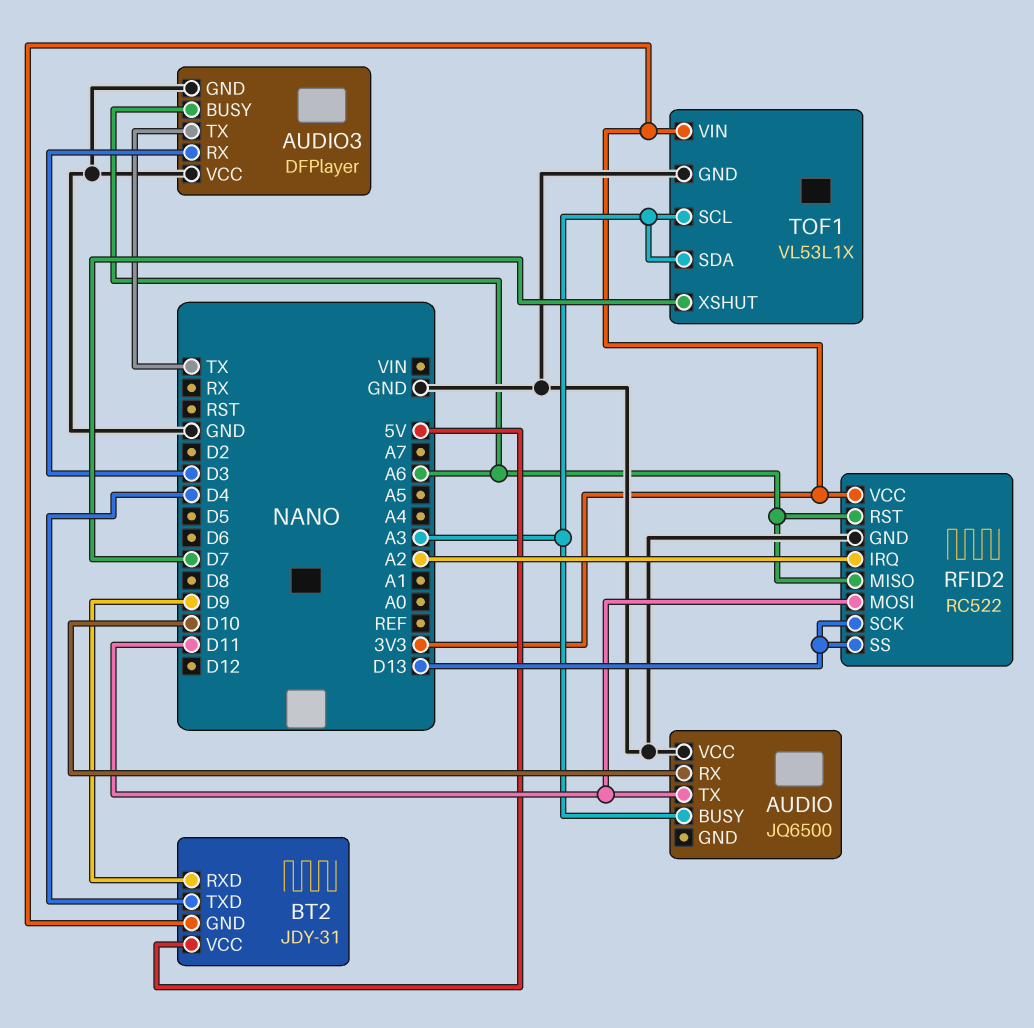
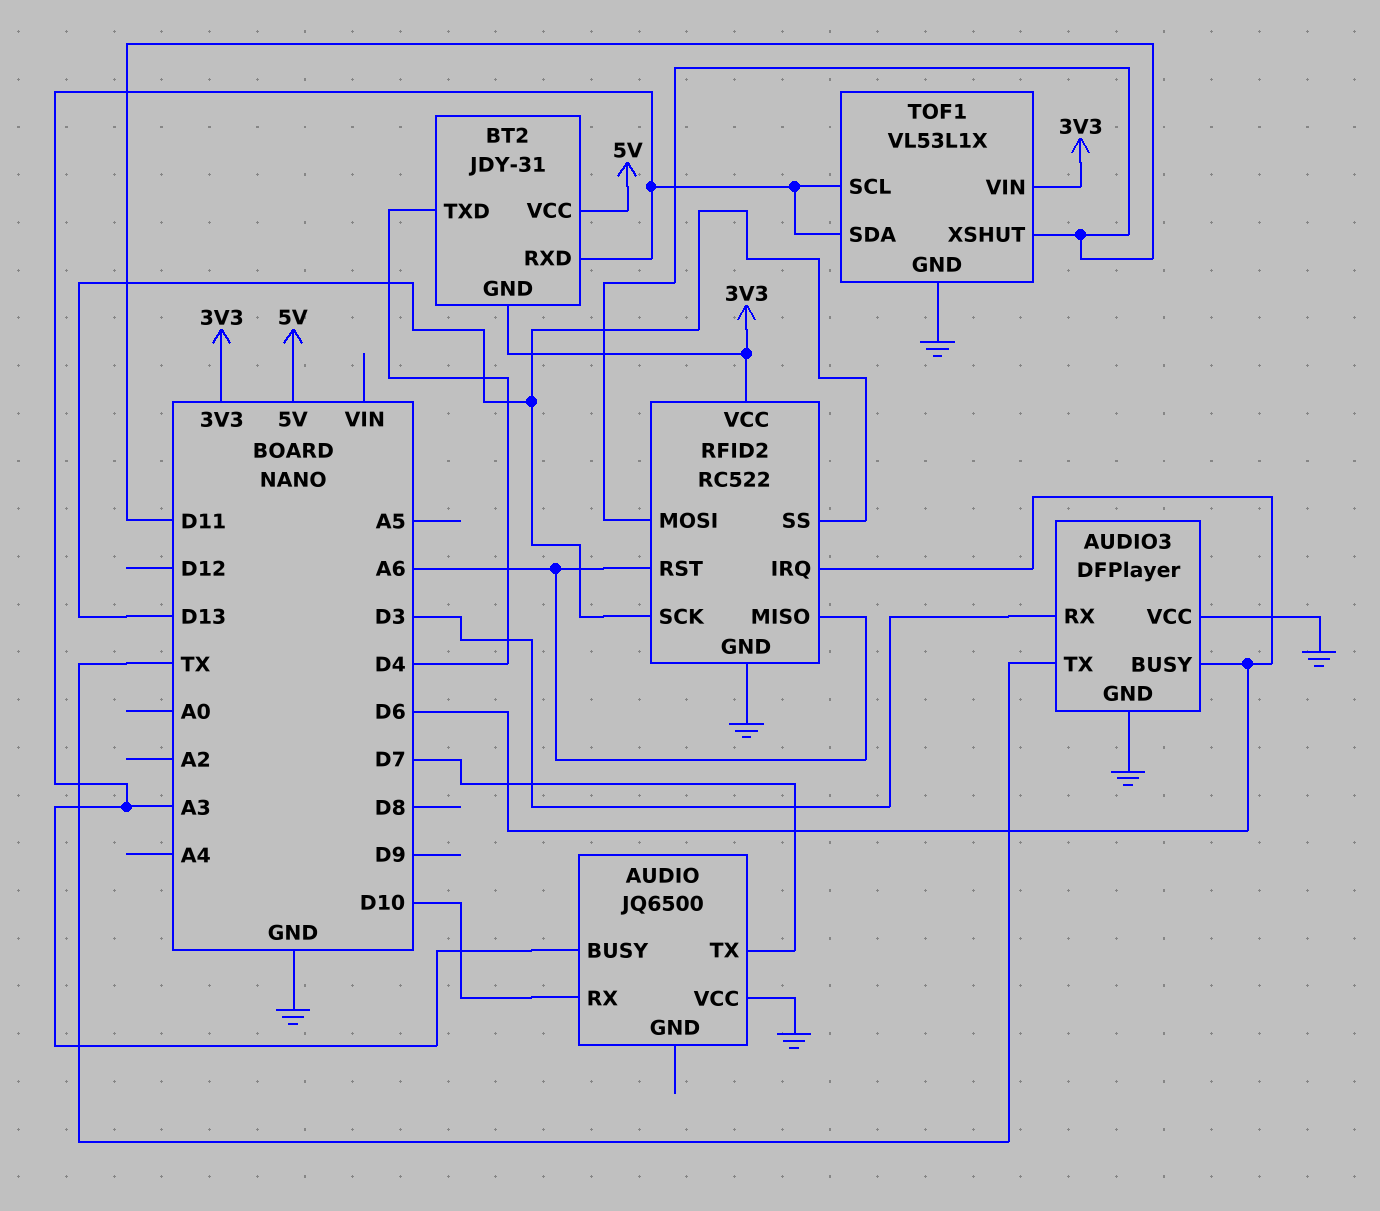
AUDIO pin TX: D11 -> D7
AUDIO3 pin BUSY: A6 -> D6
BT2 pin RXD: D9 -> A3
RFID2 pin IRQ: A2 -> D6
TOF1 pin XSHUT: D7 -> D11

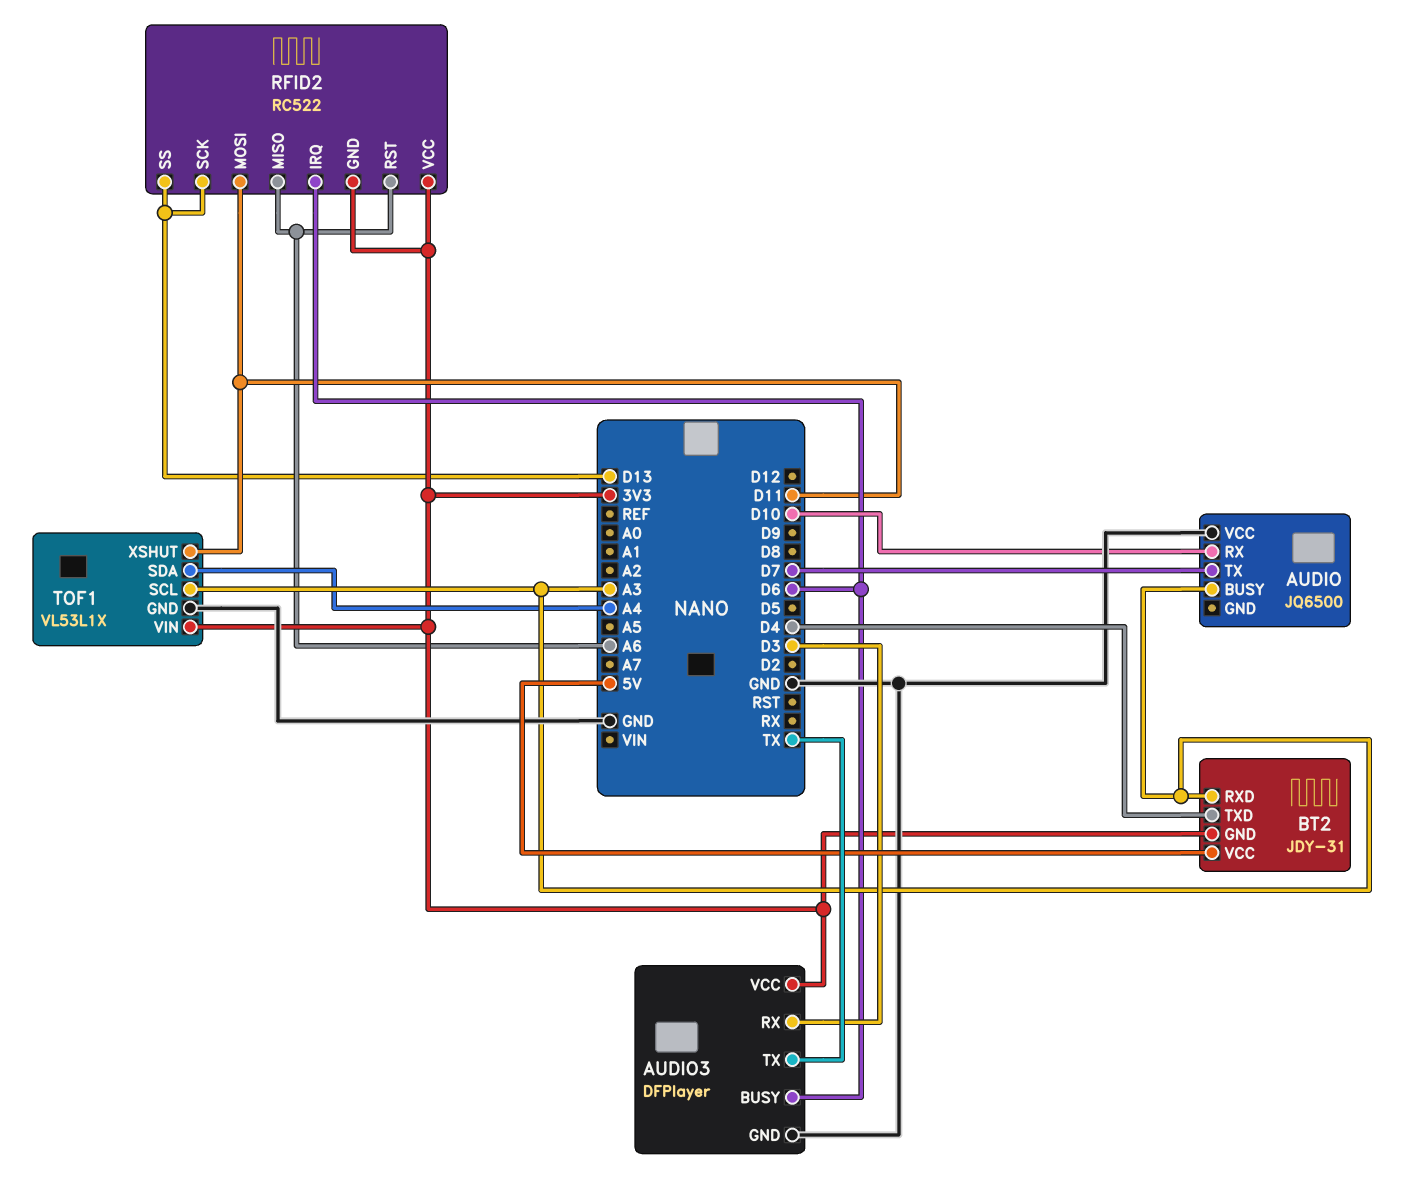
AUDIO3 pin VCC: GND -> 3V3
RFID2 pin GND: GND -> 3V3
TOF1 pin SDA: A3 -> A4

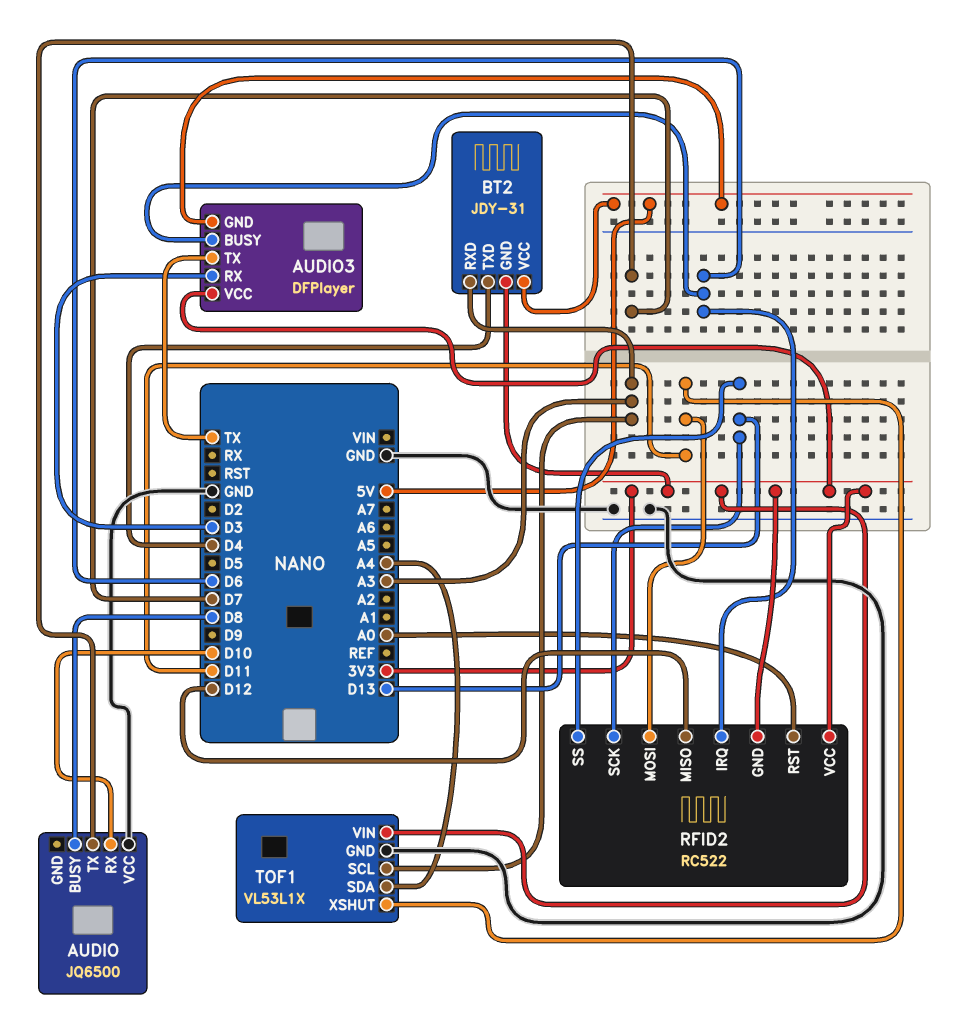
AUDIO pin BUSY: A3 -> D8
AUDIO3 pin GND: GND -> 5V
RFID2 pin MISO: A6 -> D12
RFID2 pin RST: A6 -> A0

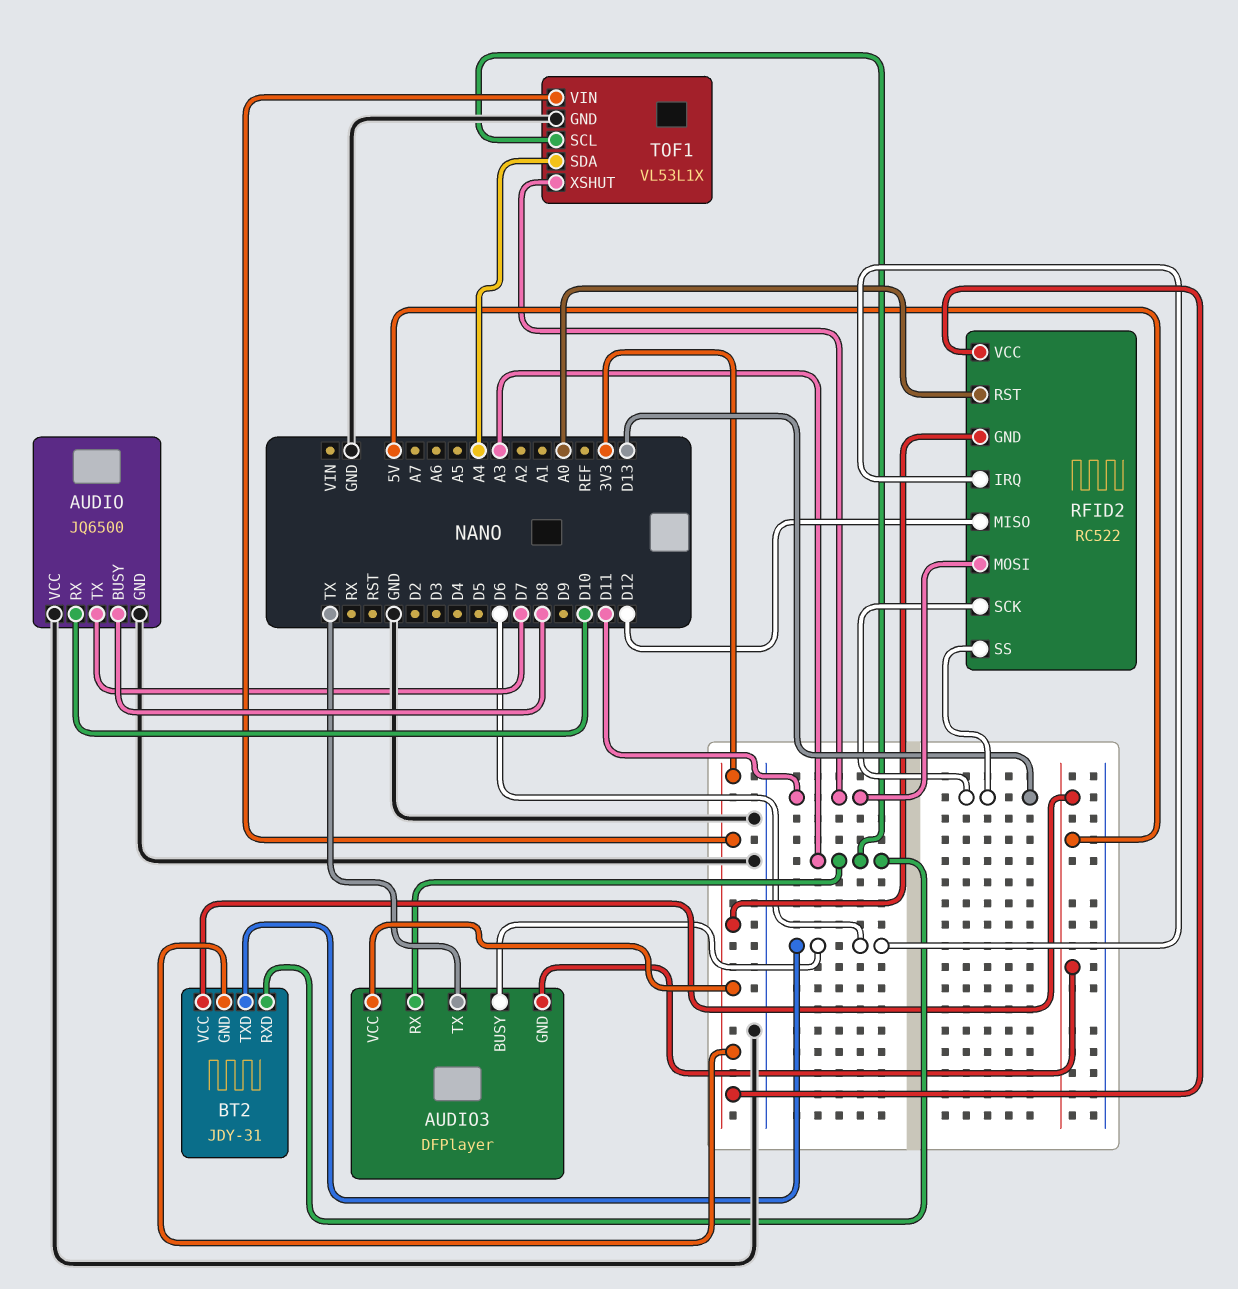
AUDIO pin GND: none -> GND
AUDIO3 pin RX: D3 -> A3
BT2 pin TXD: D4 -> D6

